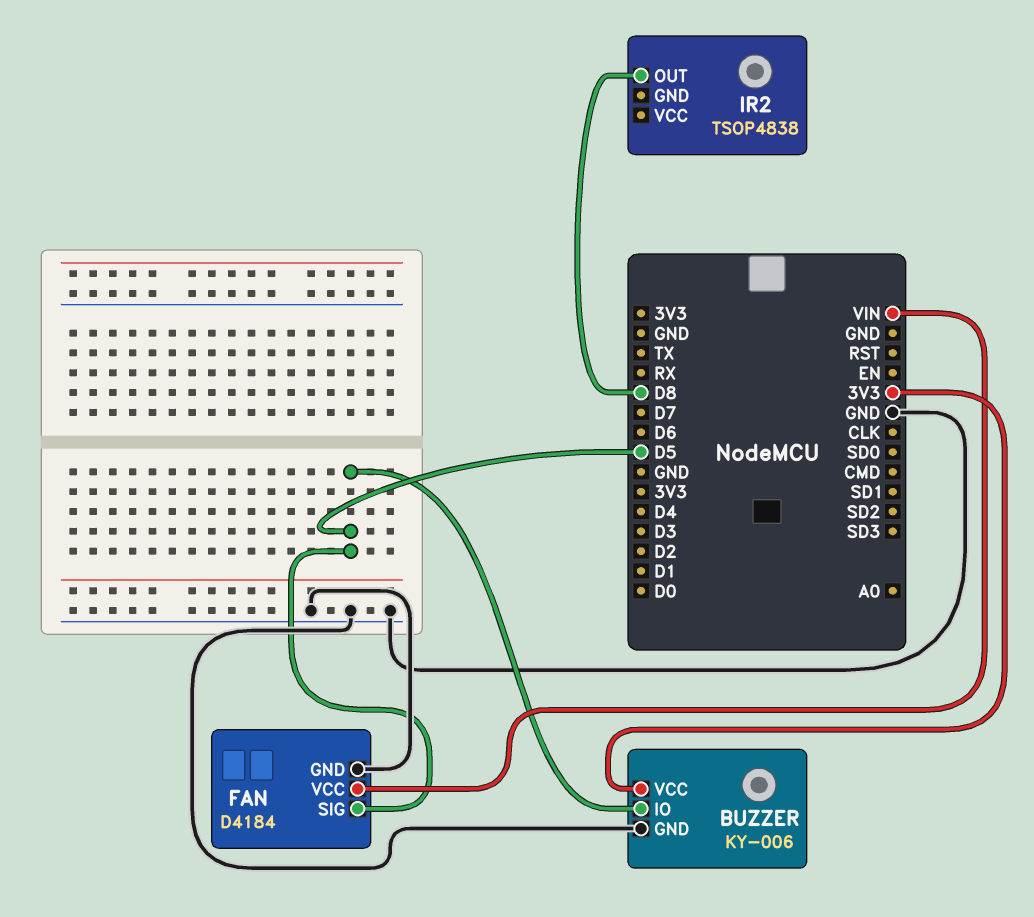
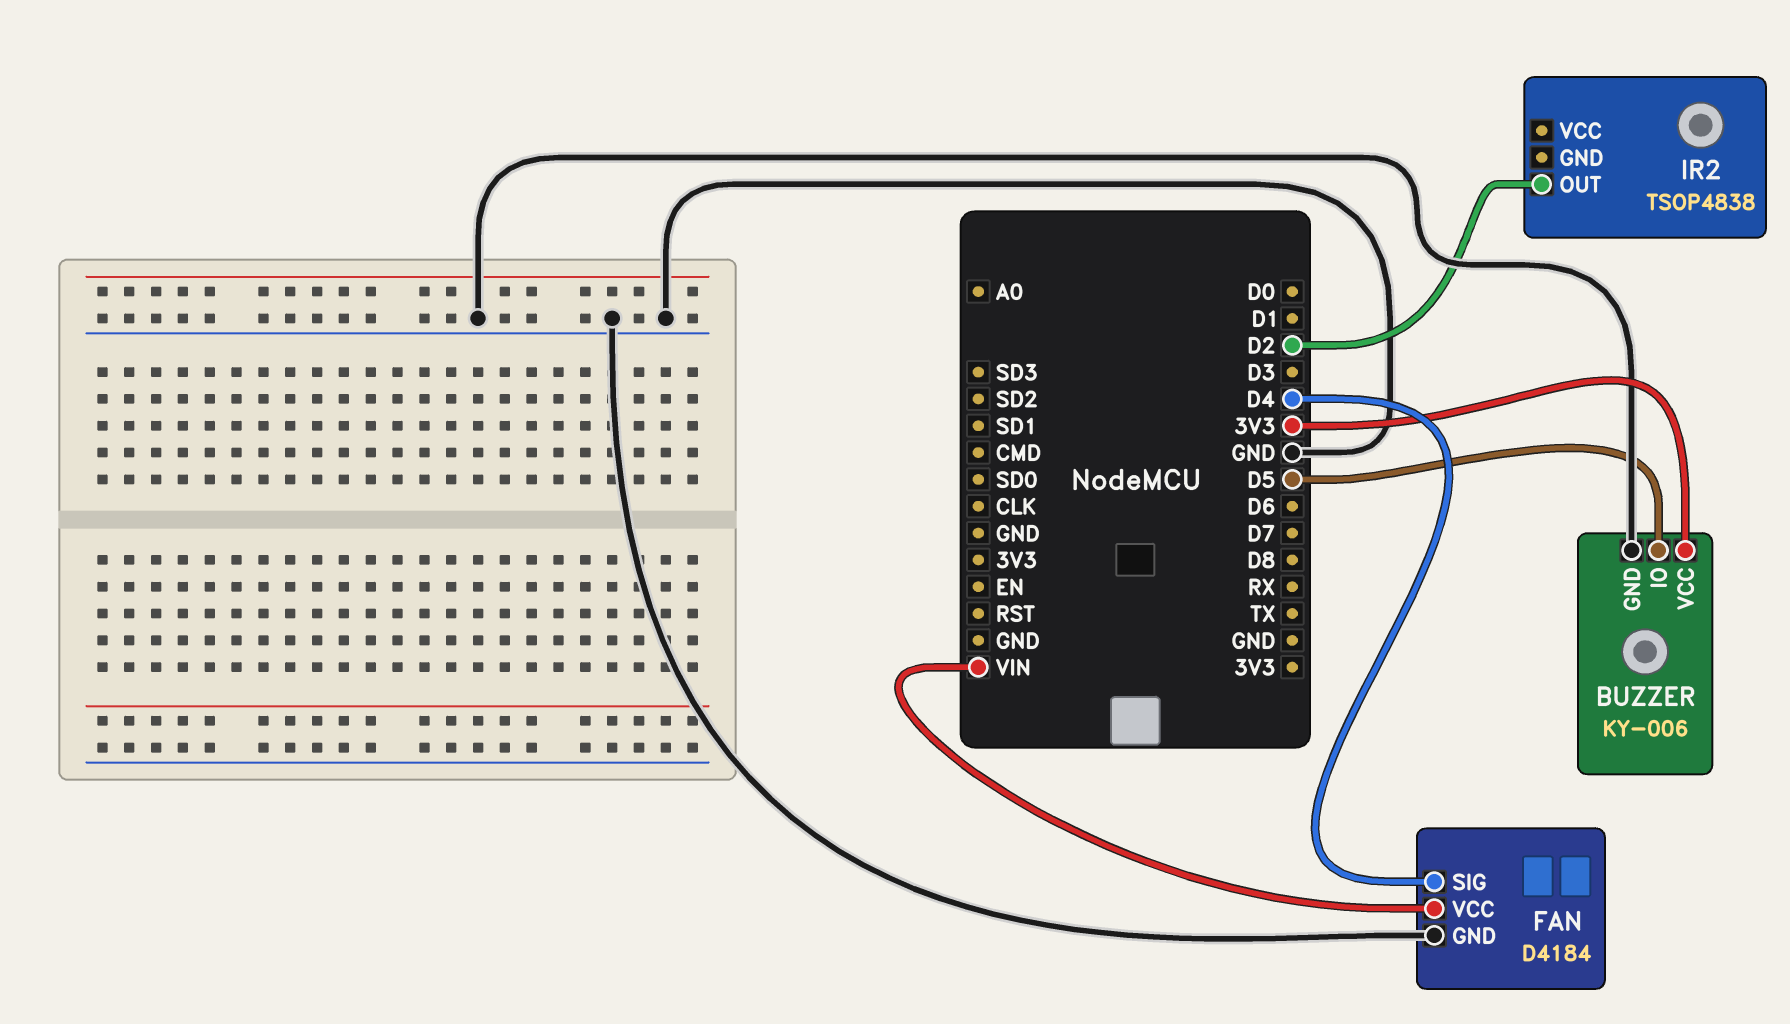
FAN pin SIG: D5 -> D4
IR2 pin OUT: D8 -> D2

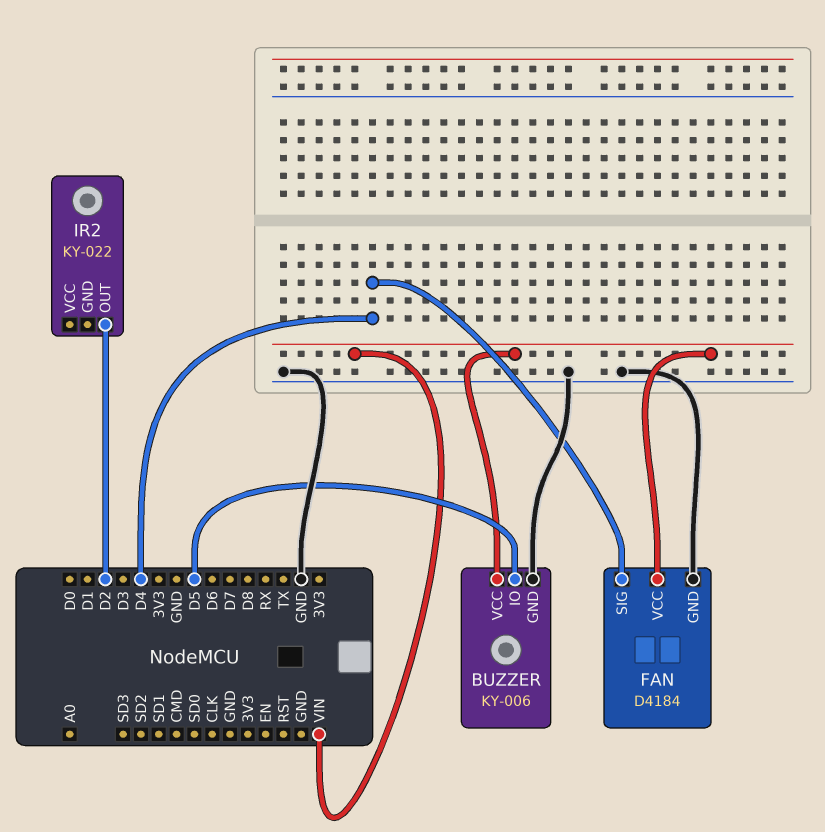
BUZZER pin VCC: 3V3 -> VIN
IR2: TSOP4838 -> KY-022

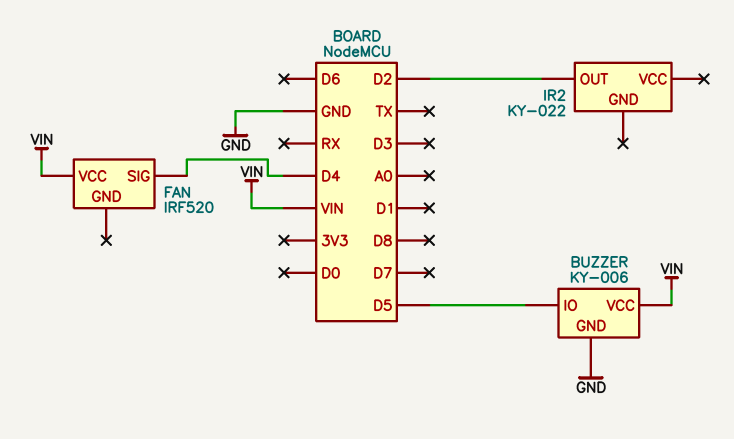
FAN: D4184 -> IRF520
FAN pin GND: GND -> none

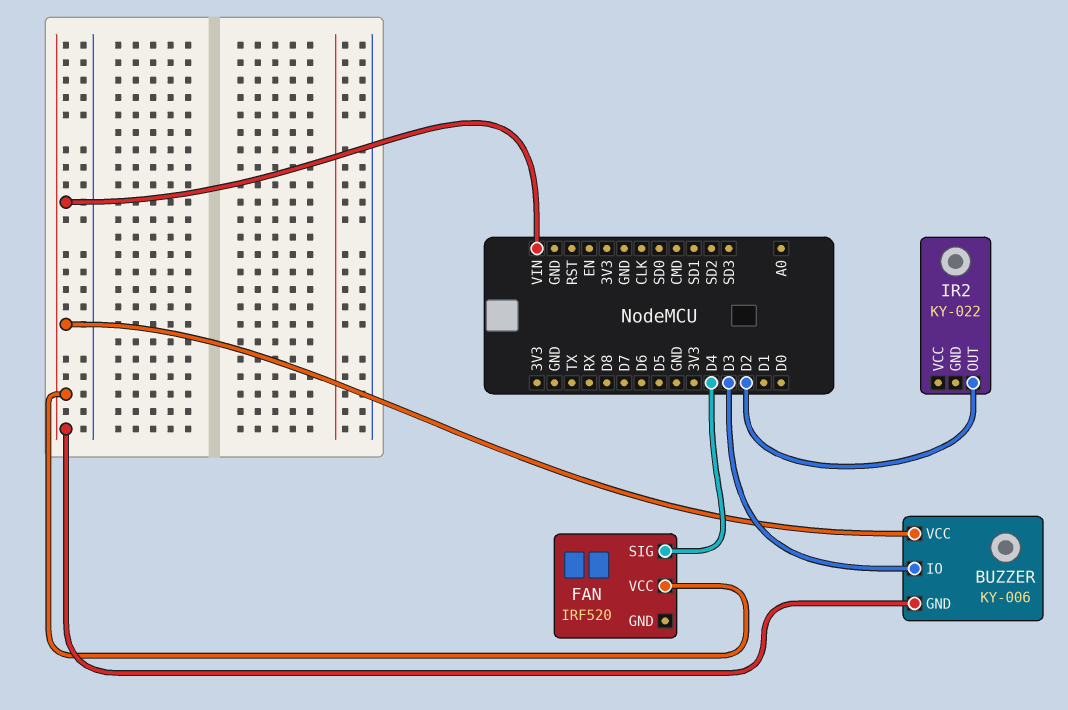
BUZZER pin GND: GND -> VIN
BUZZER pin IO: D5 -> D3

